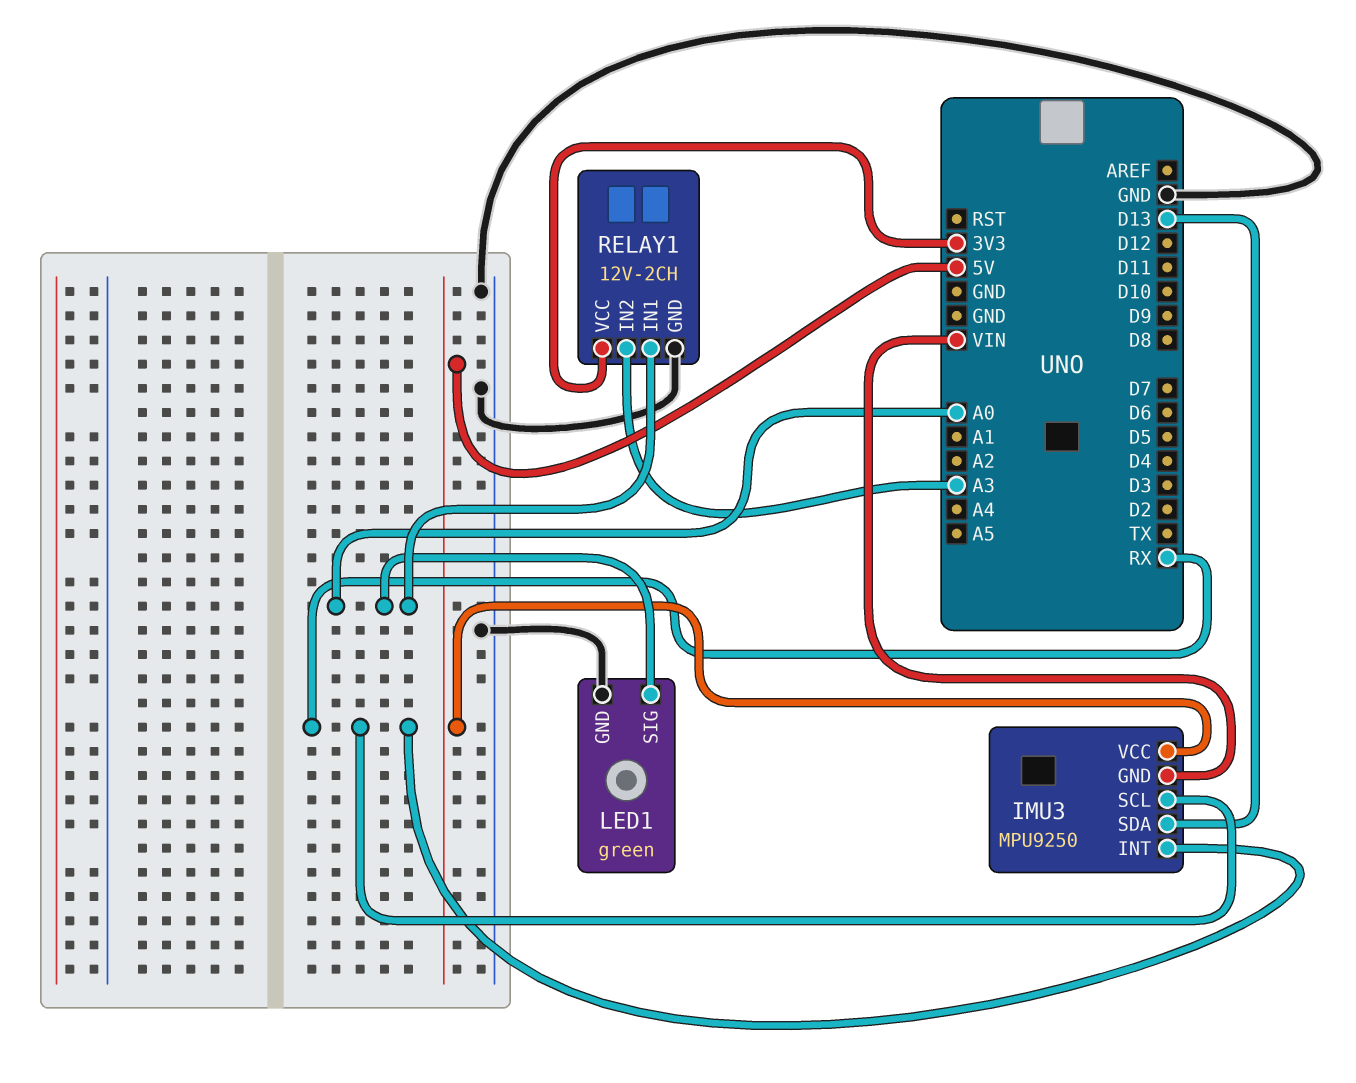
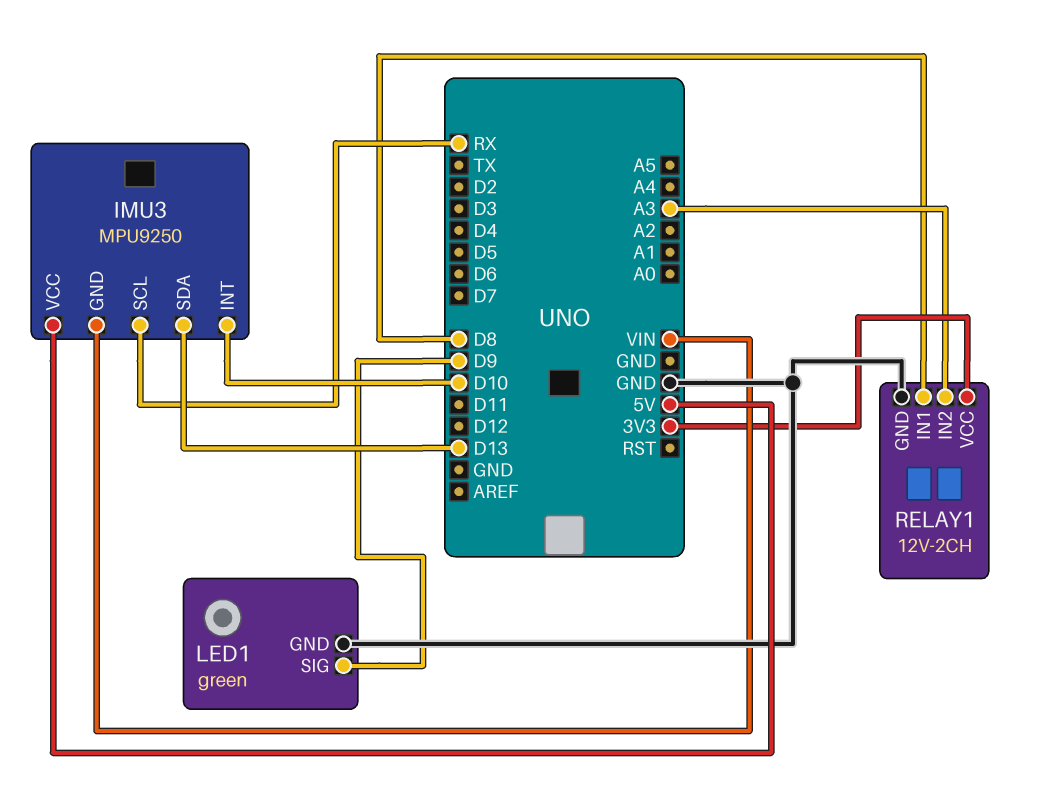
IMU3 pin INT: RX -> D10
LED1 pin SIG: A0 -> D9
RELAY1 pin IN1: A0 -> D8

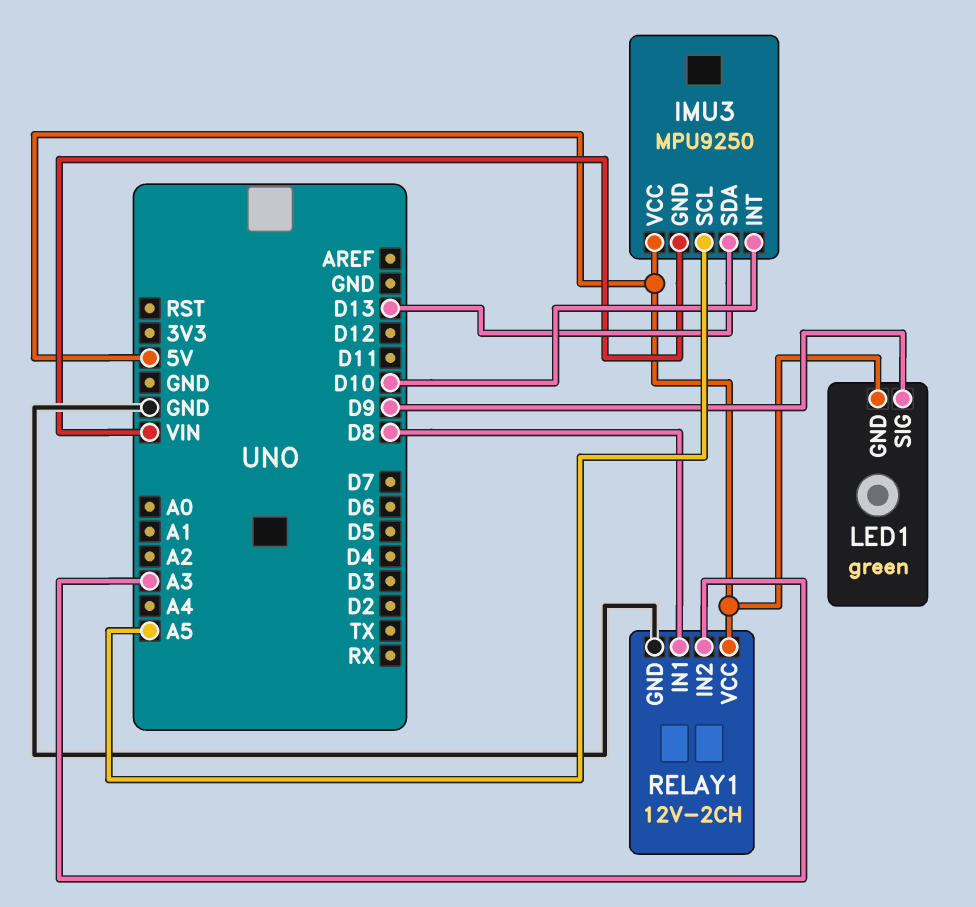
IMU3 pin SCL: RX -> A5
LED1 pin GND: GND -> 5V
RELAY1 pin VCC: 3V3 -> 5V

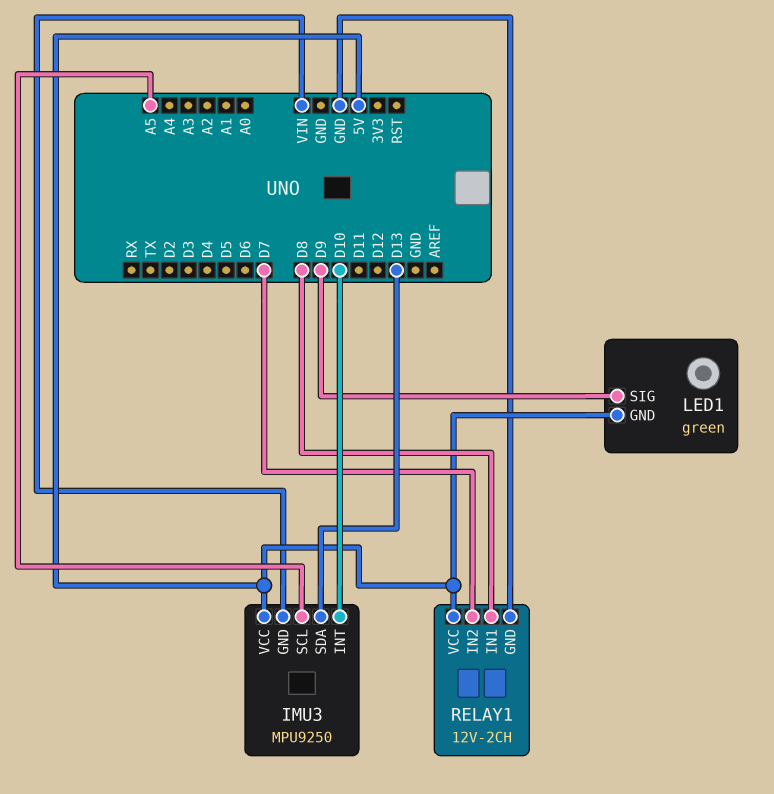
RELAY1 pin IN2: A3 -> D7

